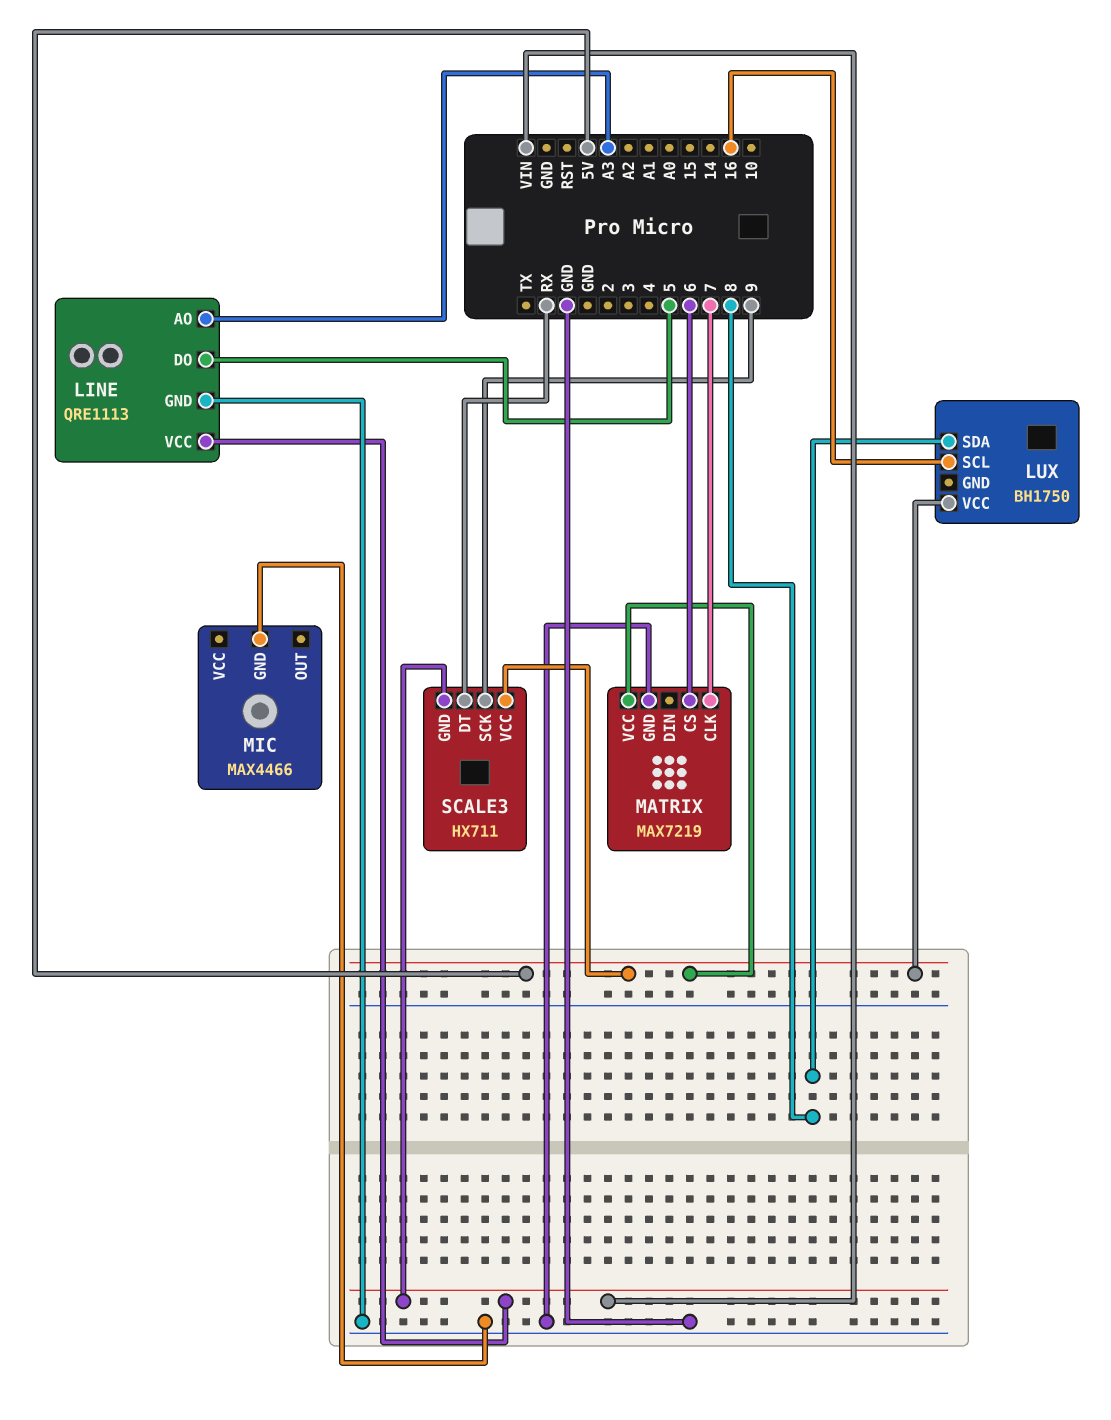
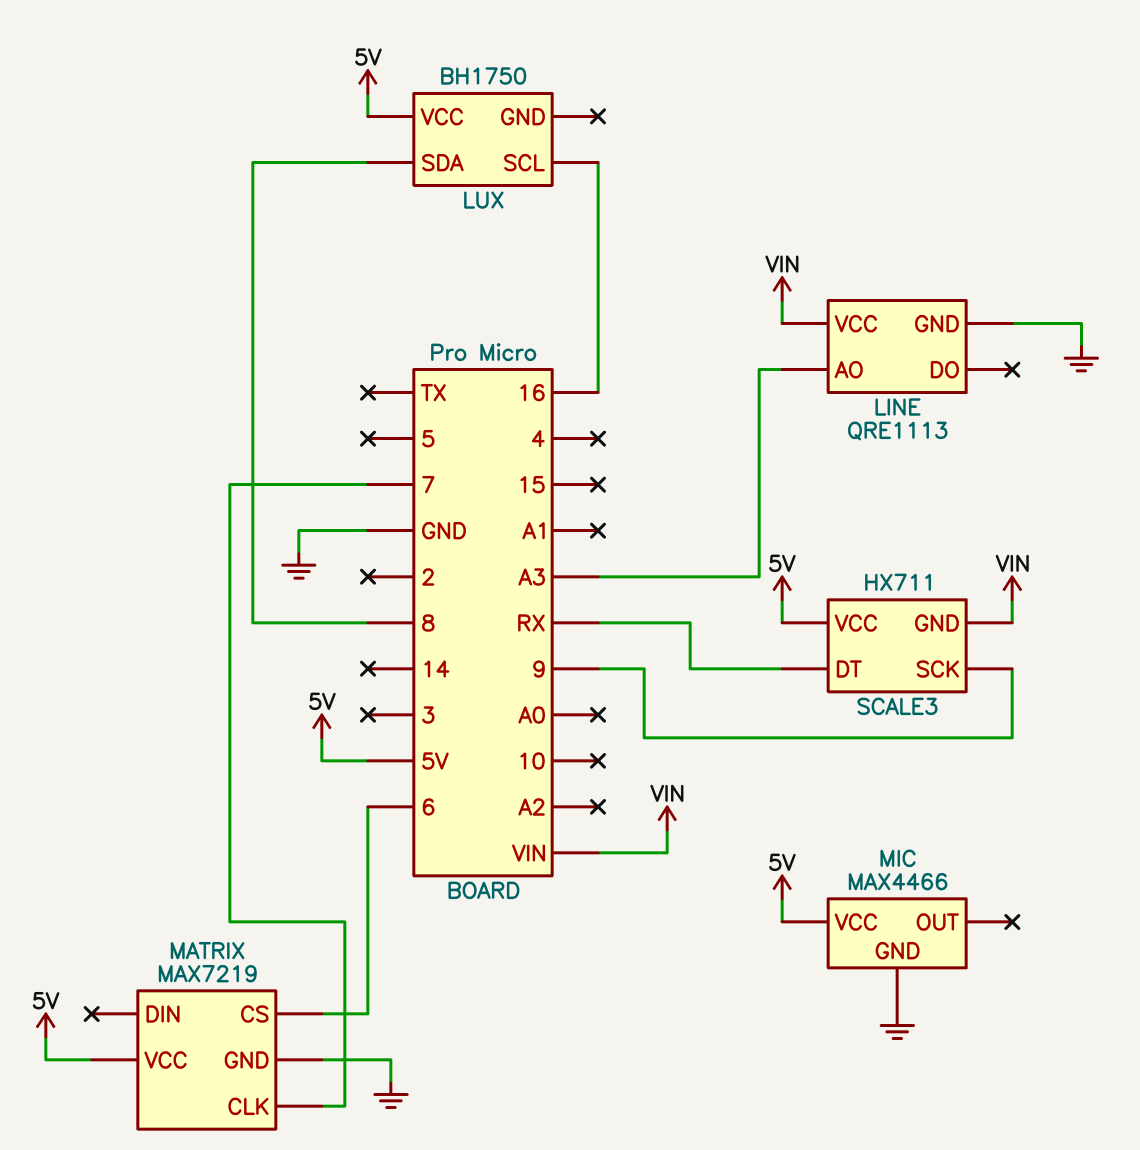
LINE pin DO: 5 -> none
MIC pin VCC: none -> 5V

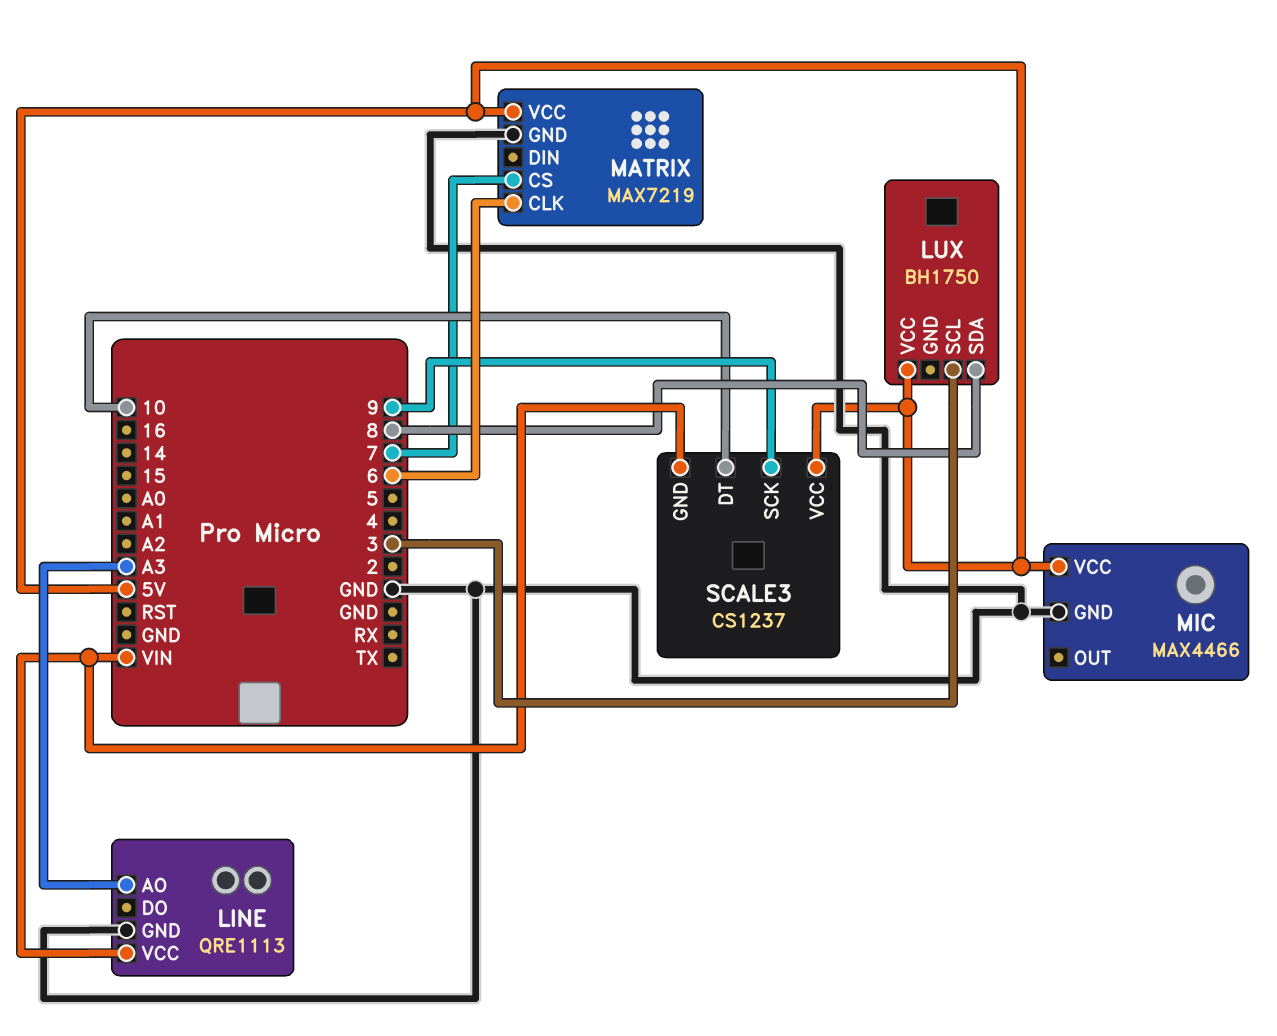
LUX pin SCL: 16 -> 3
MATRIX pin CLK: 7 -> 6
MATRIX pin CS: 6 -> 7
SCALE3: HX711 -> CS1237
SCALE3 pin DT: RX -> 10

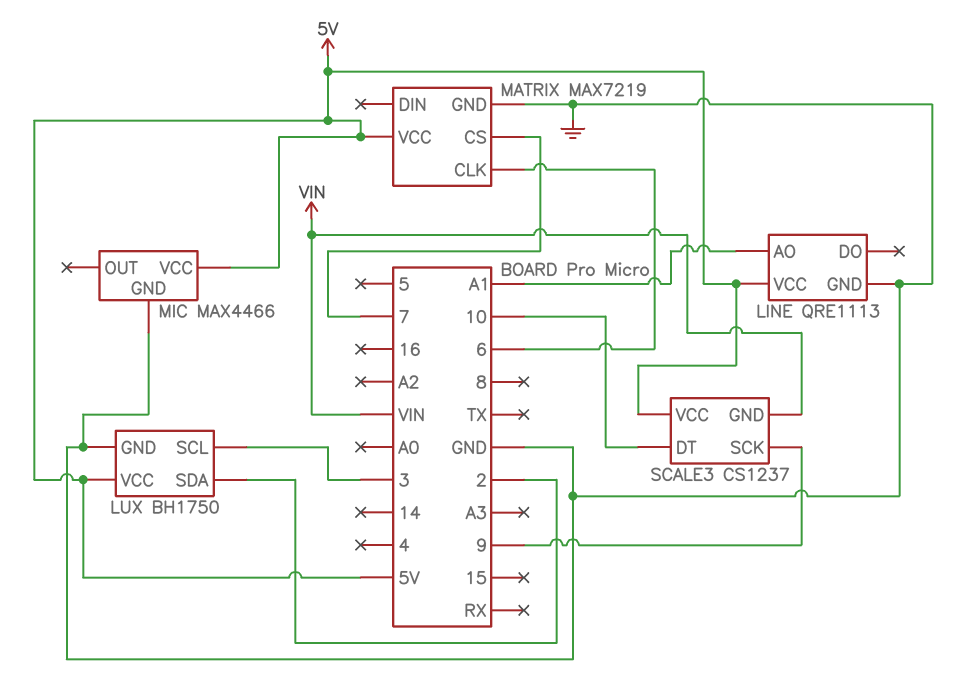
LINE pin AO: A3 -> A1
LINE pin VCC: VIN -> 5V
LUX pin GND: none -> GND
LUX pin SDA: 8 -> 2

